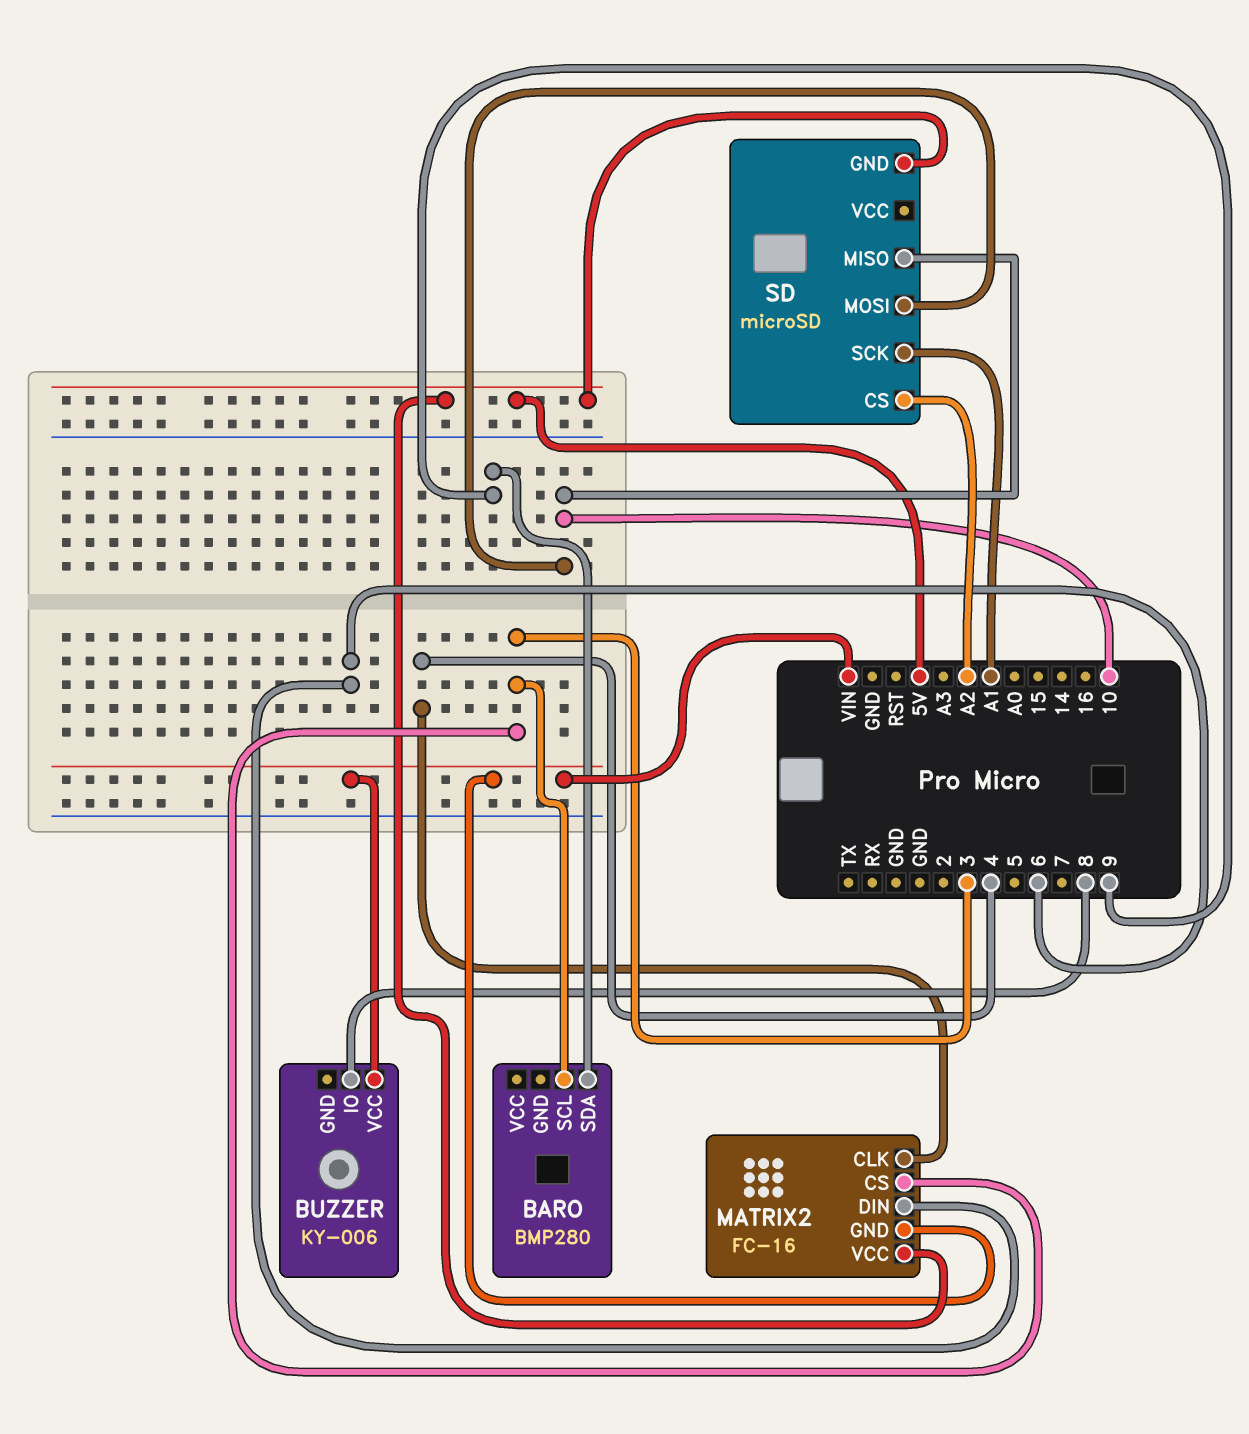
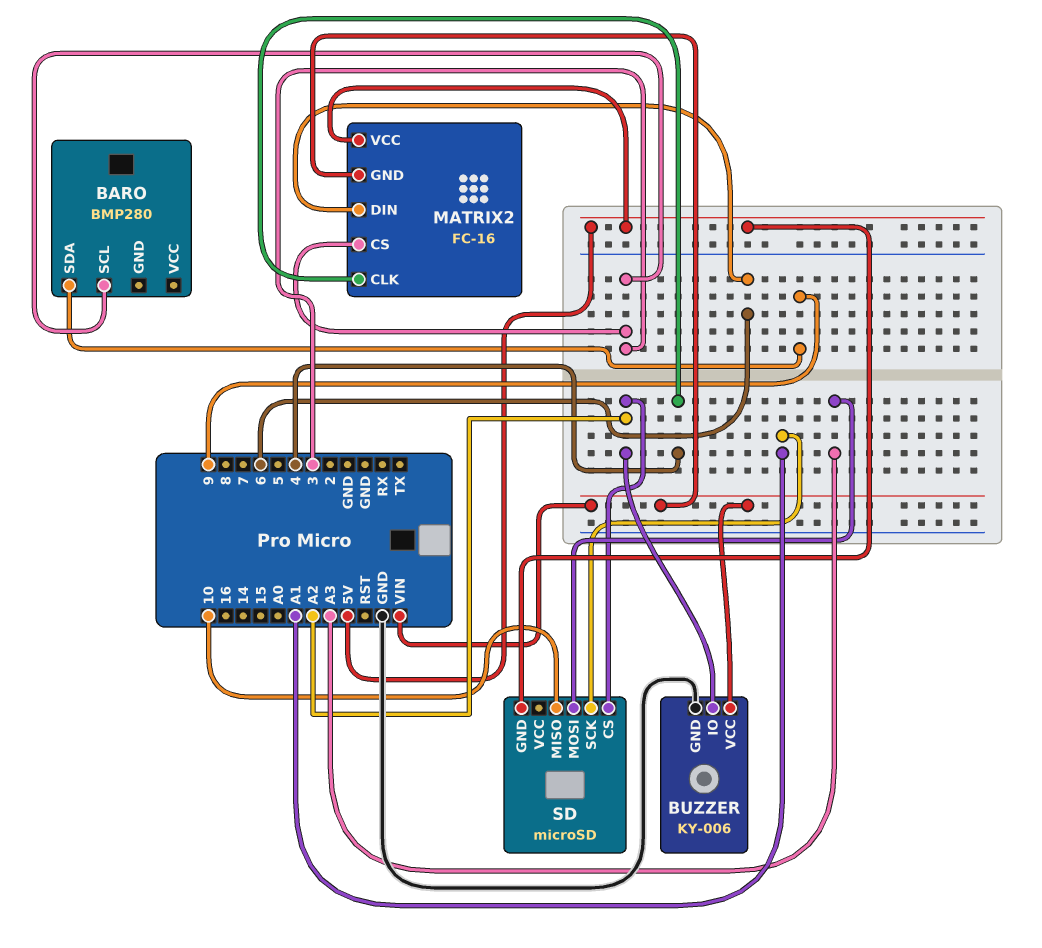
BUZZER pin GND: none -> GND
BUZZER pin IO: 8 -> A2
SD pin MOSI: 10 -> A3

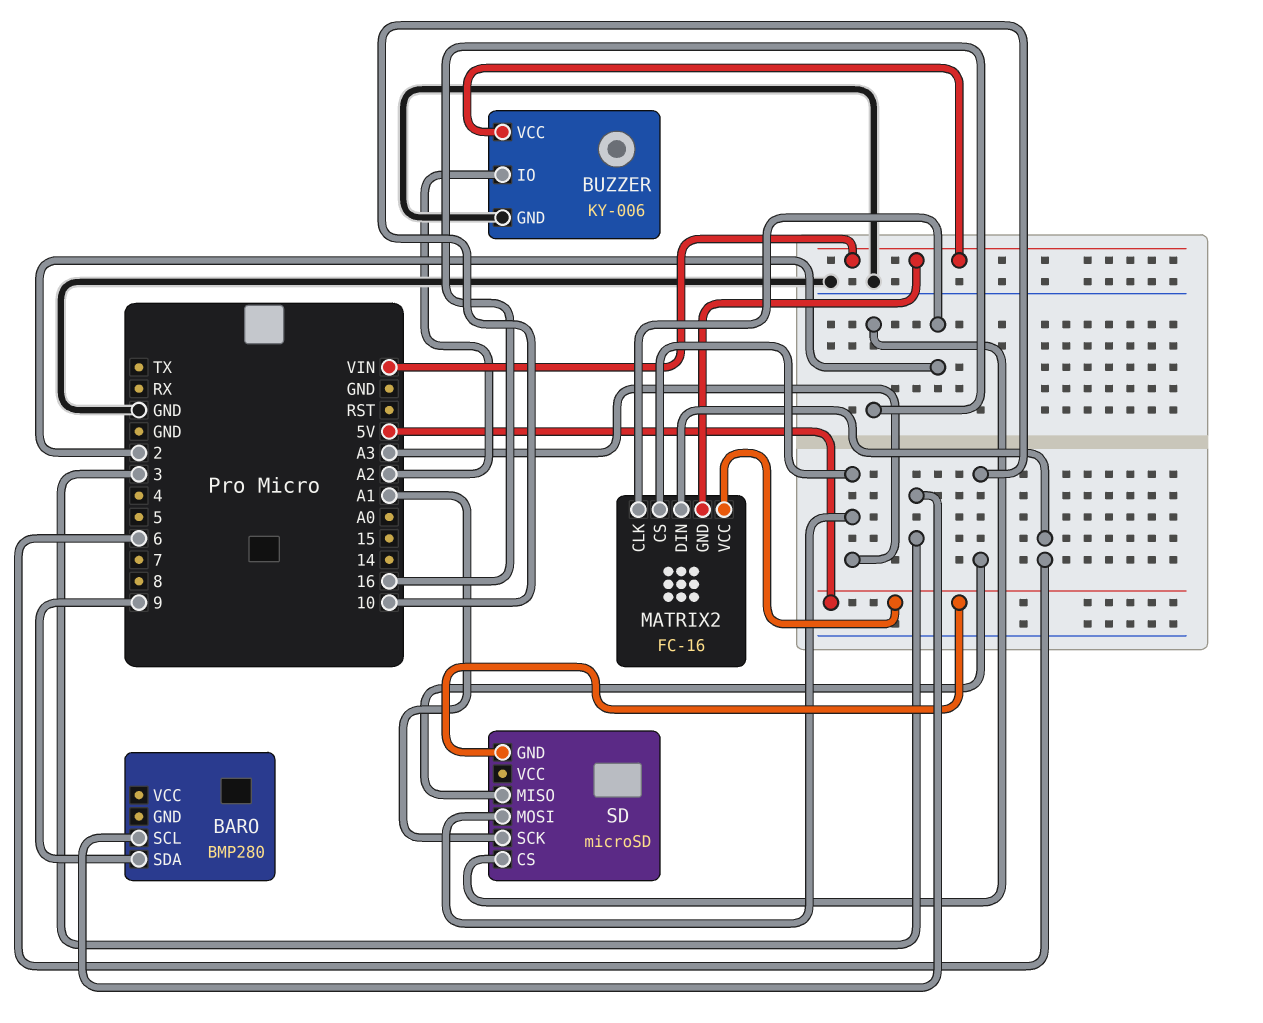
MATRIX2 pin CLK: 4 -> 2
MATRIX2 pin CS: 3 -> A3
SD pin CS: A2 -> 16

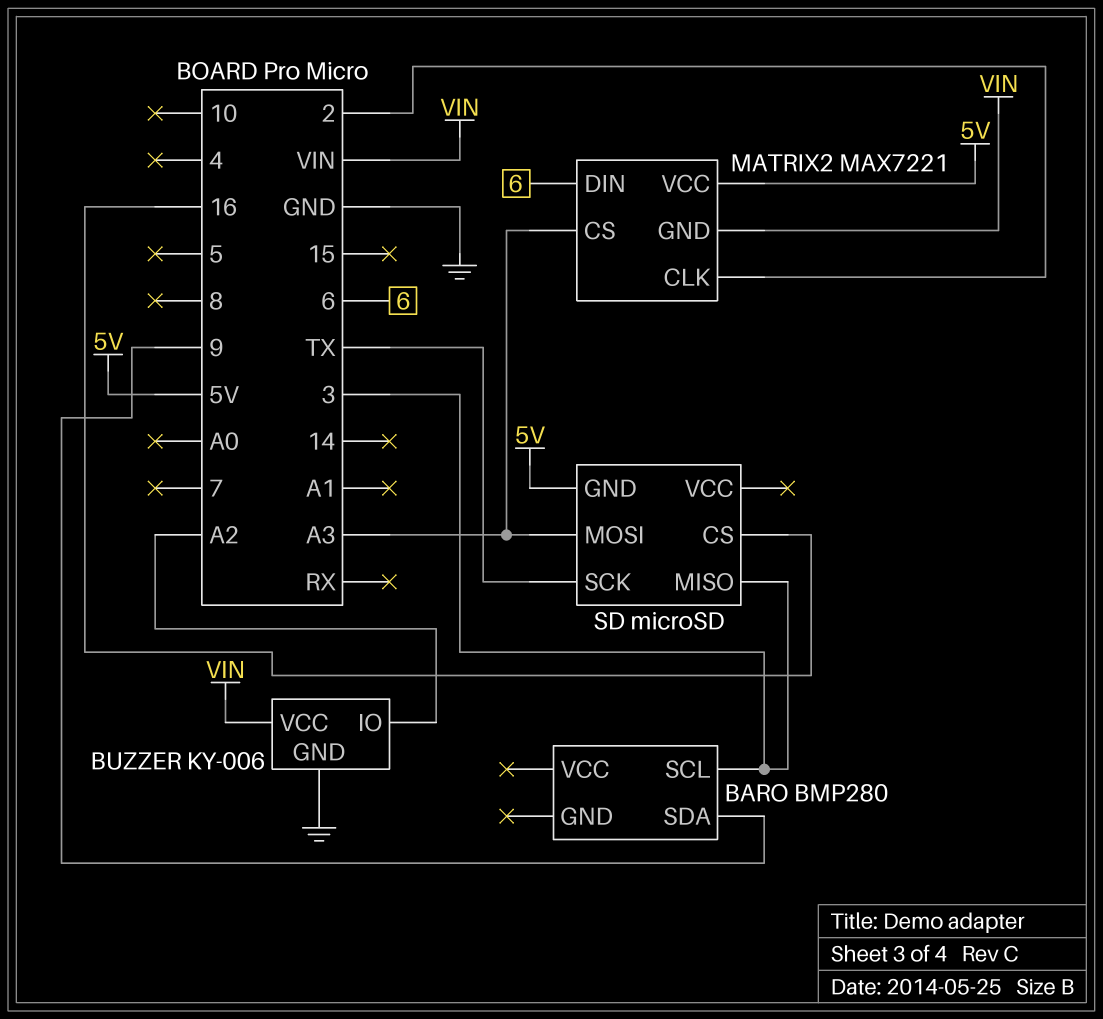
MATRIX2: FC-16 -> MAX7221
SD pin MISO: 10 -> 3
SD pin SCK: A1 -> TX

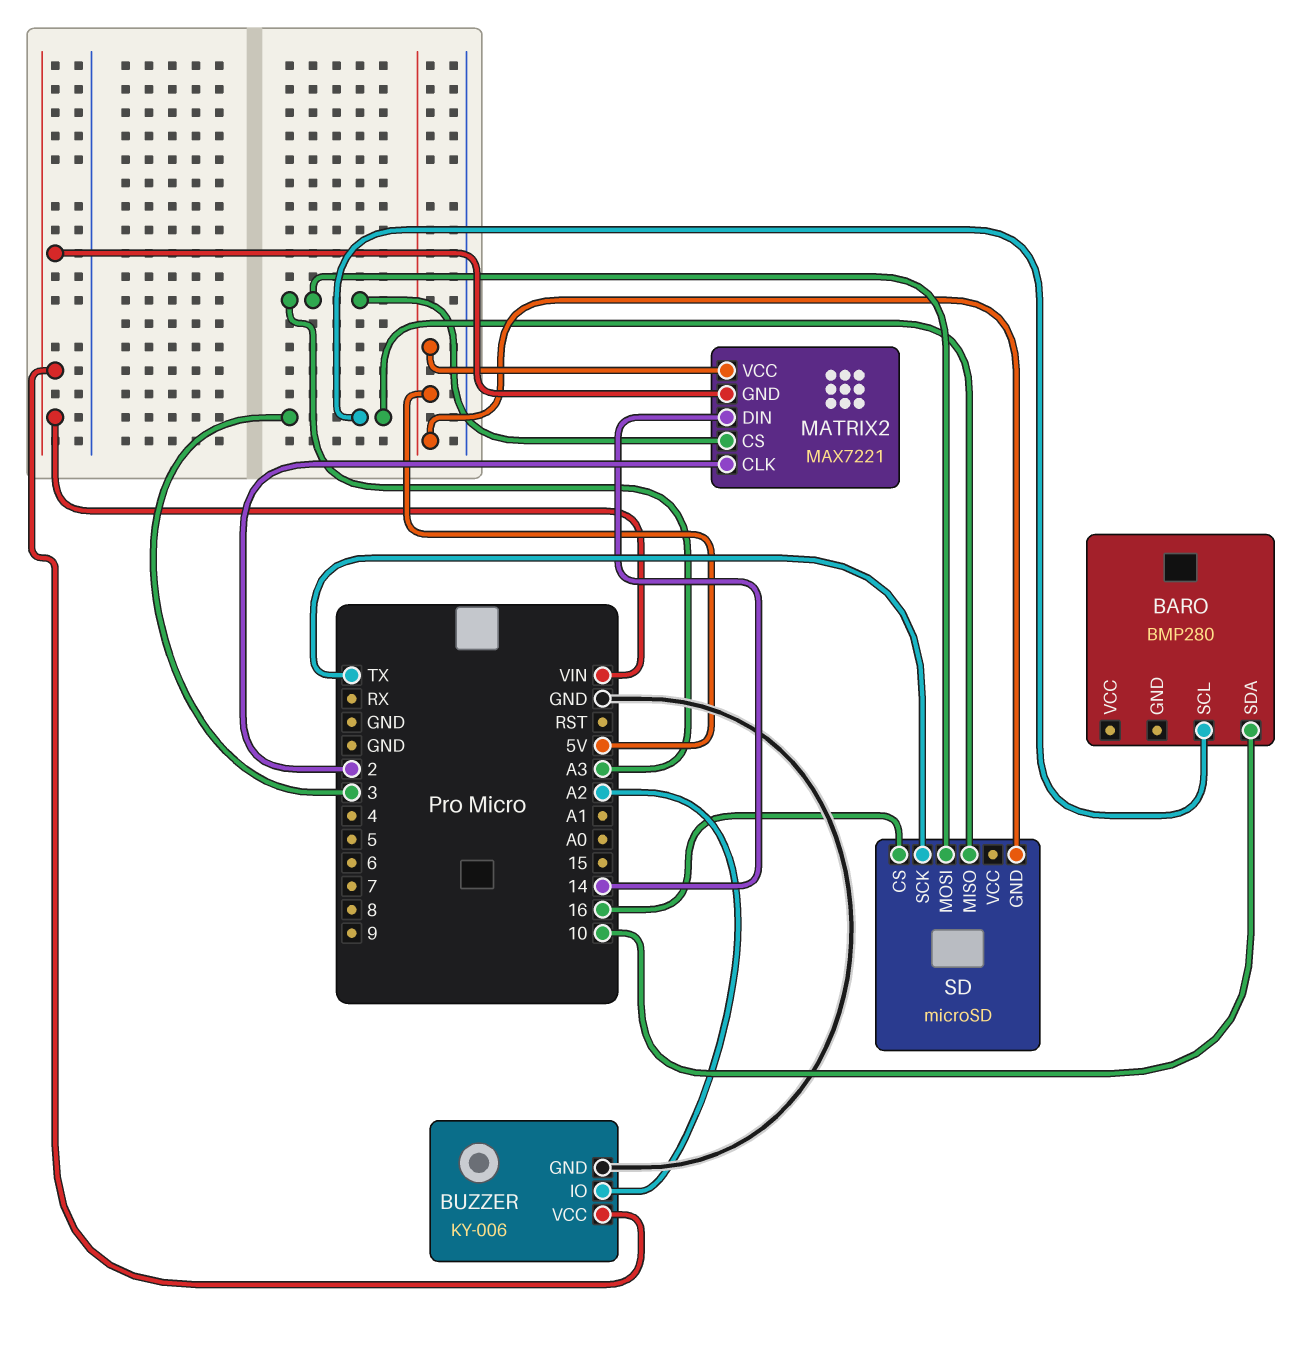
BARO pin SDA: 9 -> 10
MATRIX2 pin DIN: 6 -> 14

